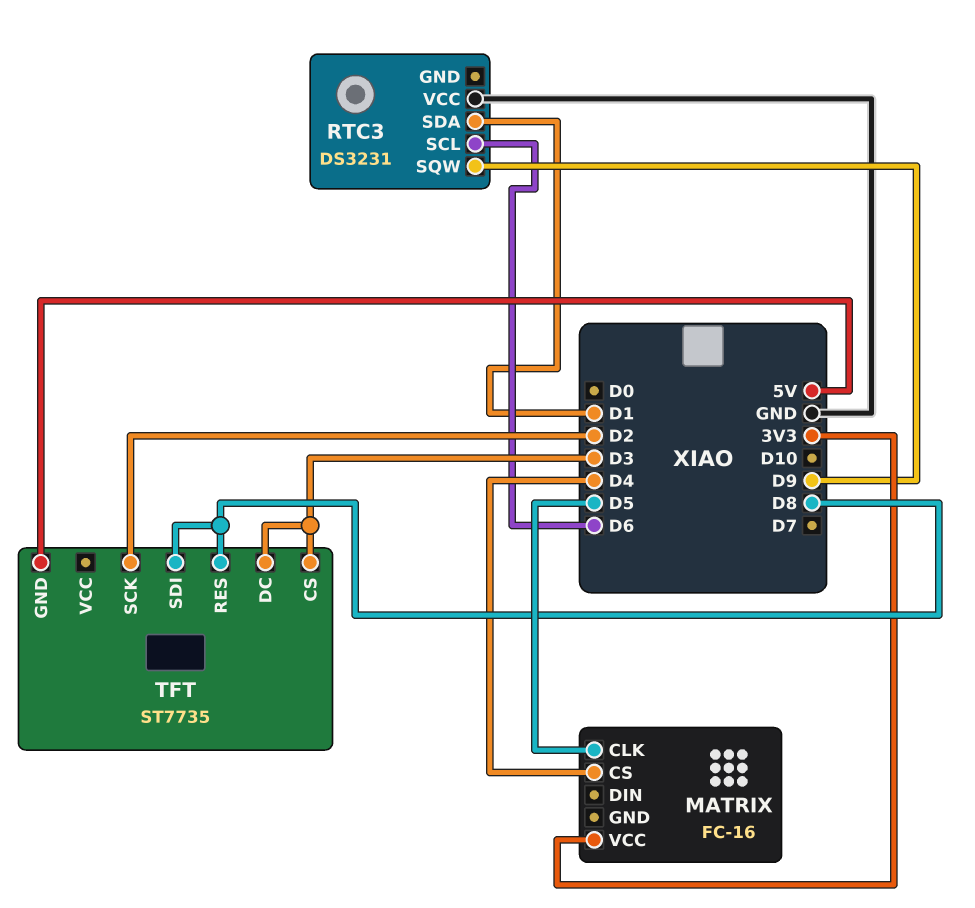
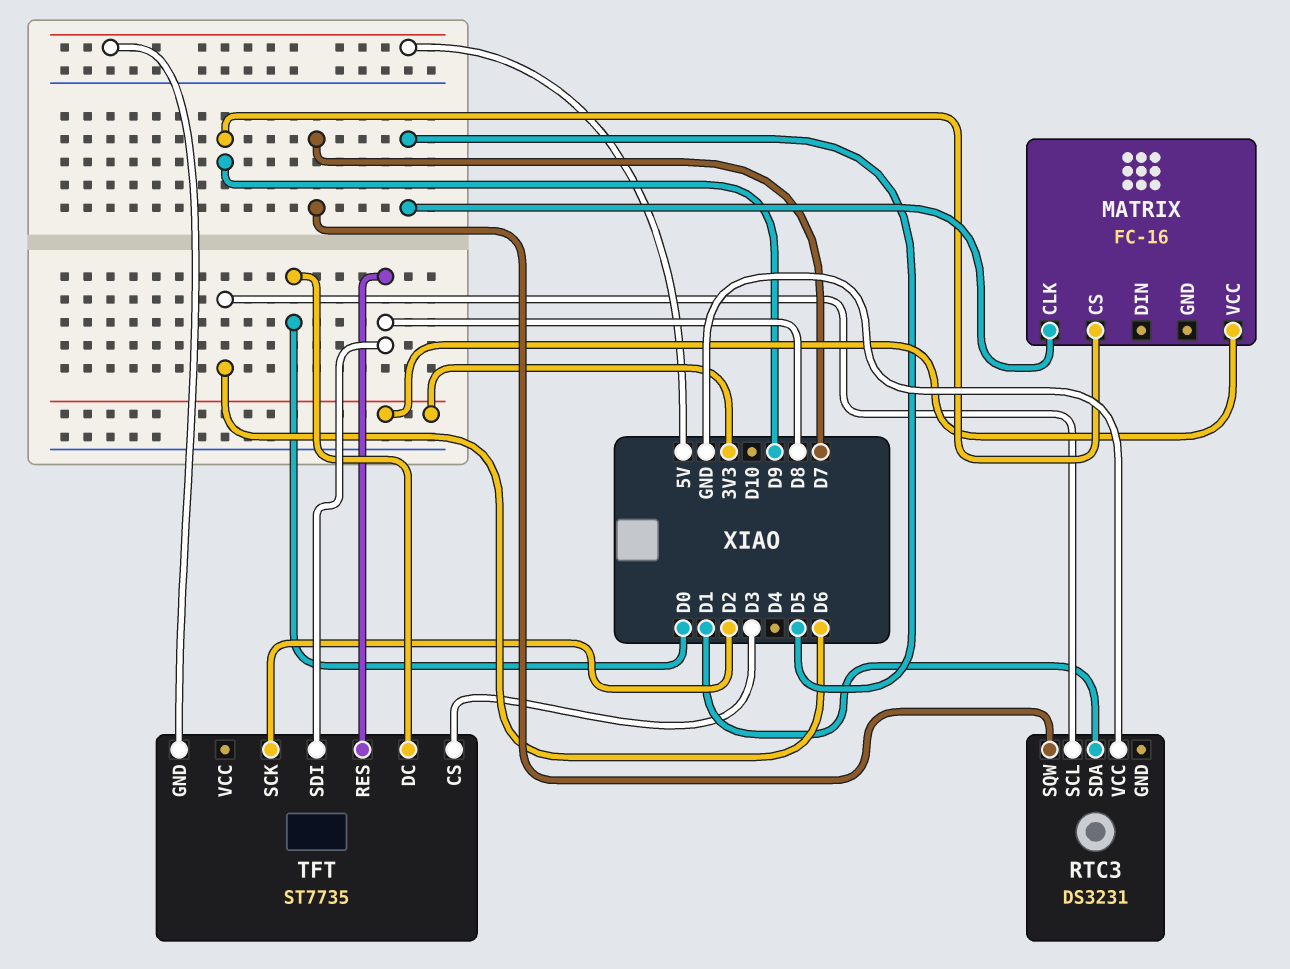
MATRIX pin CS: D4 -> D9
RTC3 pin SQW: D9 -> D7
TFT pin DC: D3 -> D0

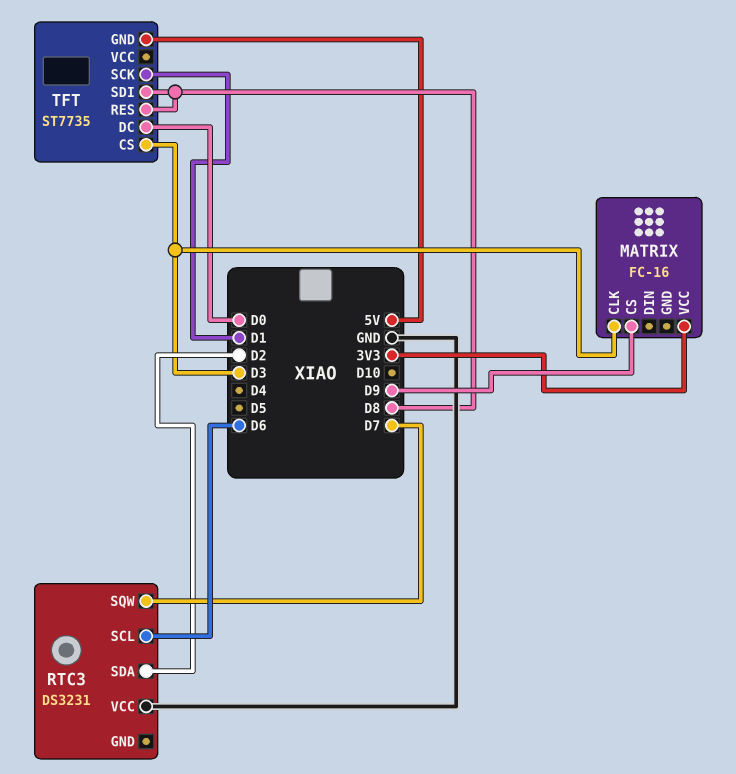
MATRIX pin CLK: D5 -> D3
RTC3 pin SDA: D1 -> D2
TFT pin SCK: D2 -> D1

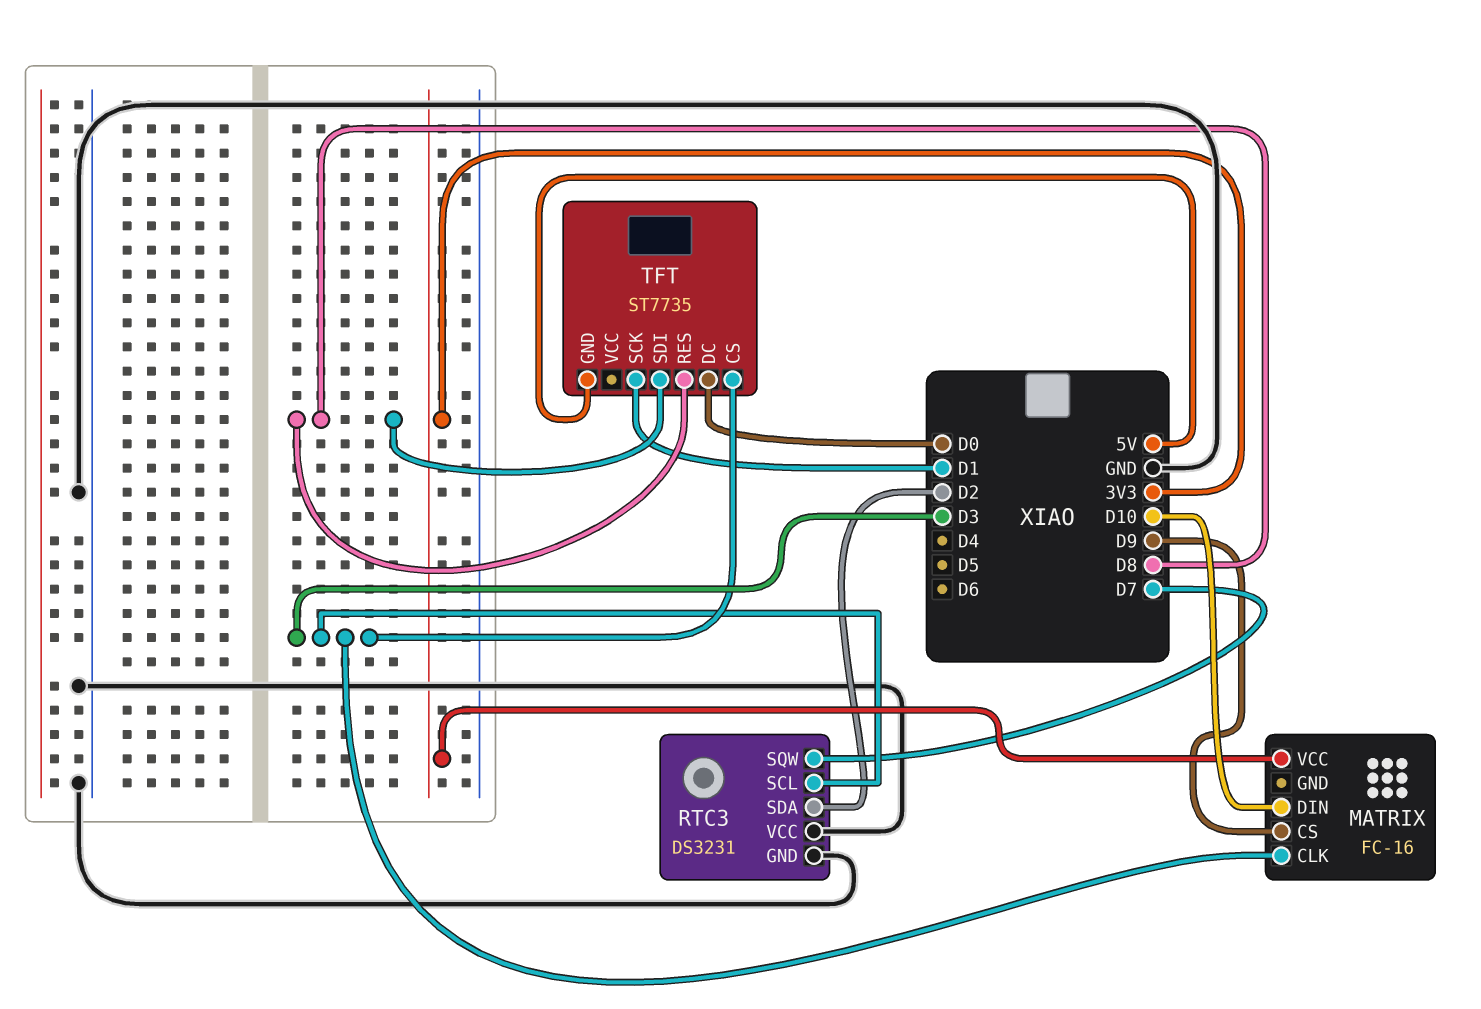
MATRIX pin DIN: none -> D10
RTC3 pin GND: none -> GND
RTC3 pin SCL: D6 -> D3

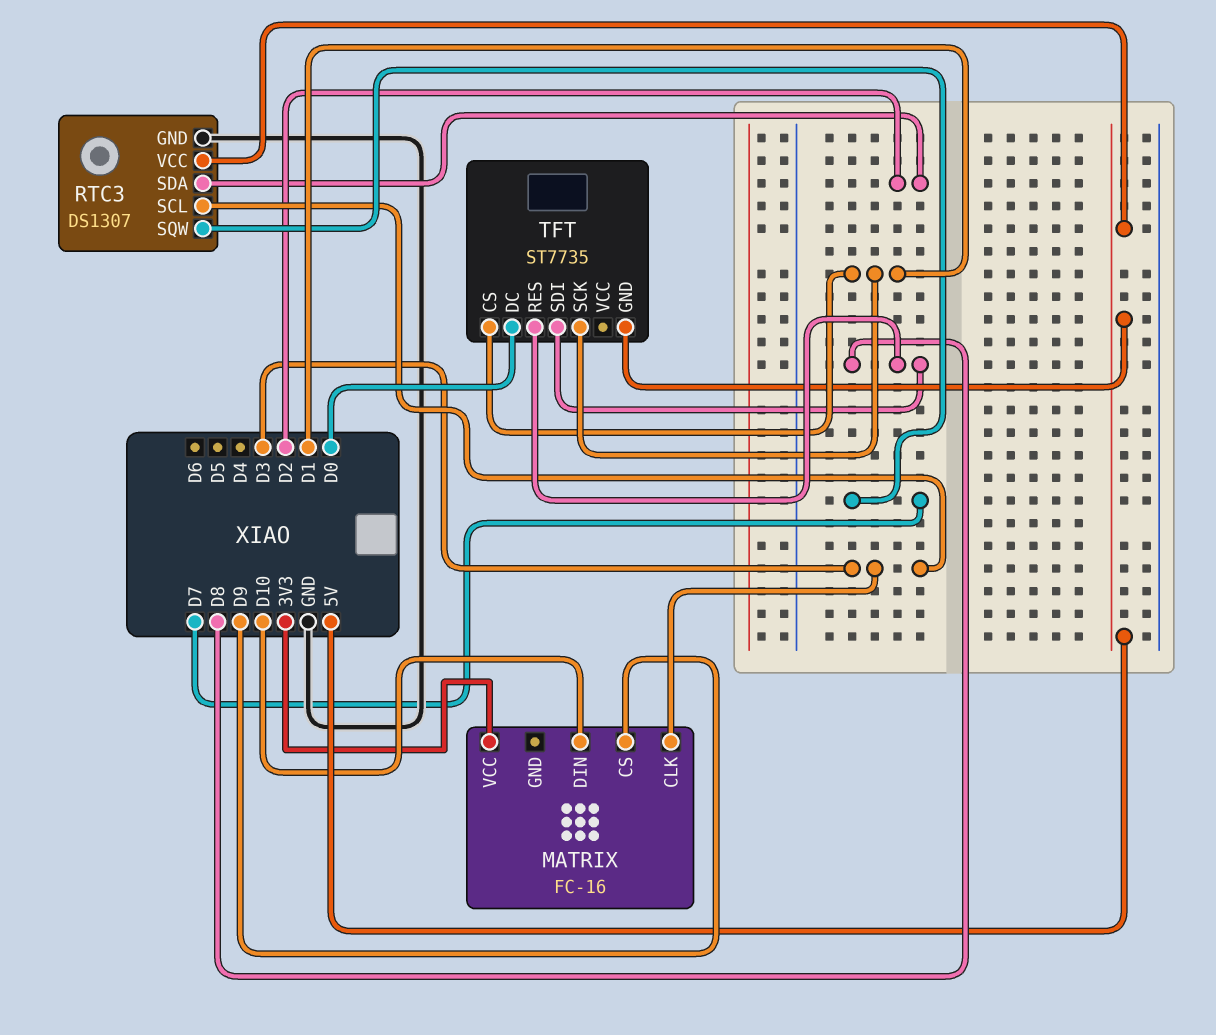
RTC3: DS3231 -> DS1307
RTC3 pin VCC: GND -> 5V
TFT pin CS: D3 -> D1

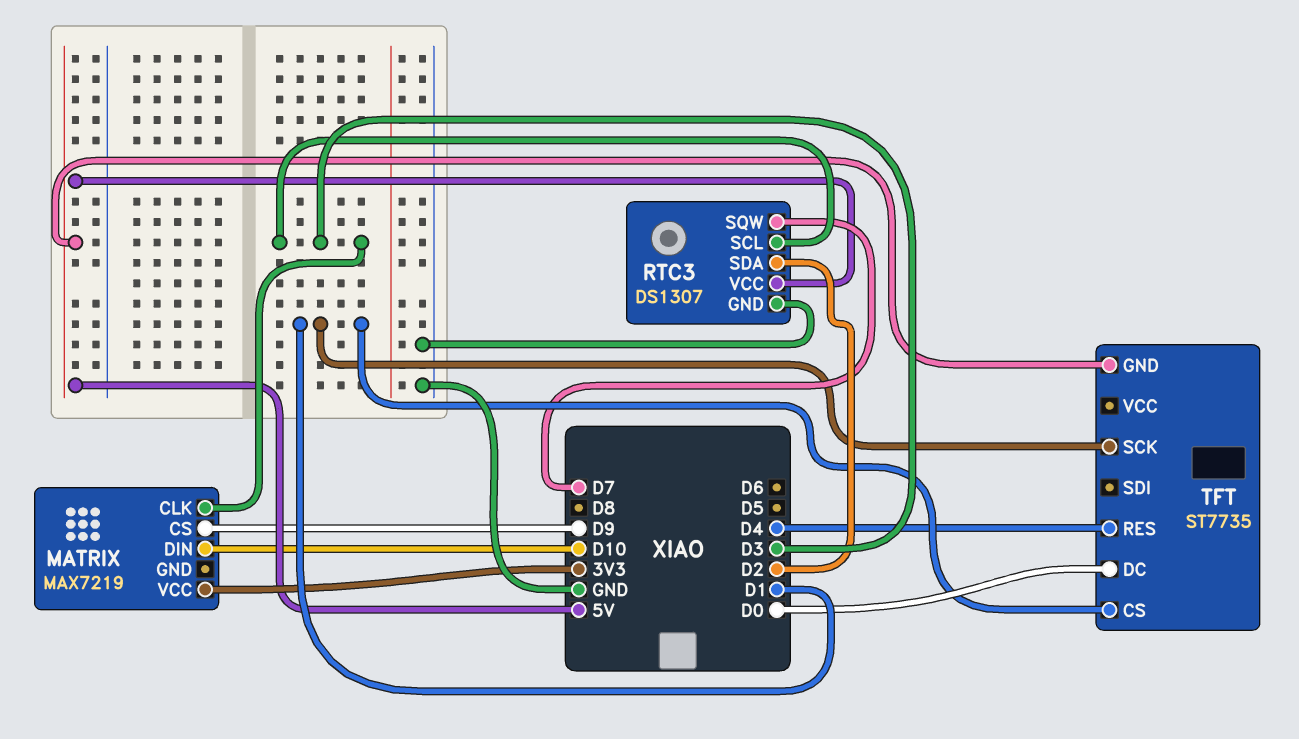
MATRIX: FC-16 -> MAX7219
TFT pin RES: D8 -> D4
TFT pin SDI: D8 -> none

